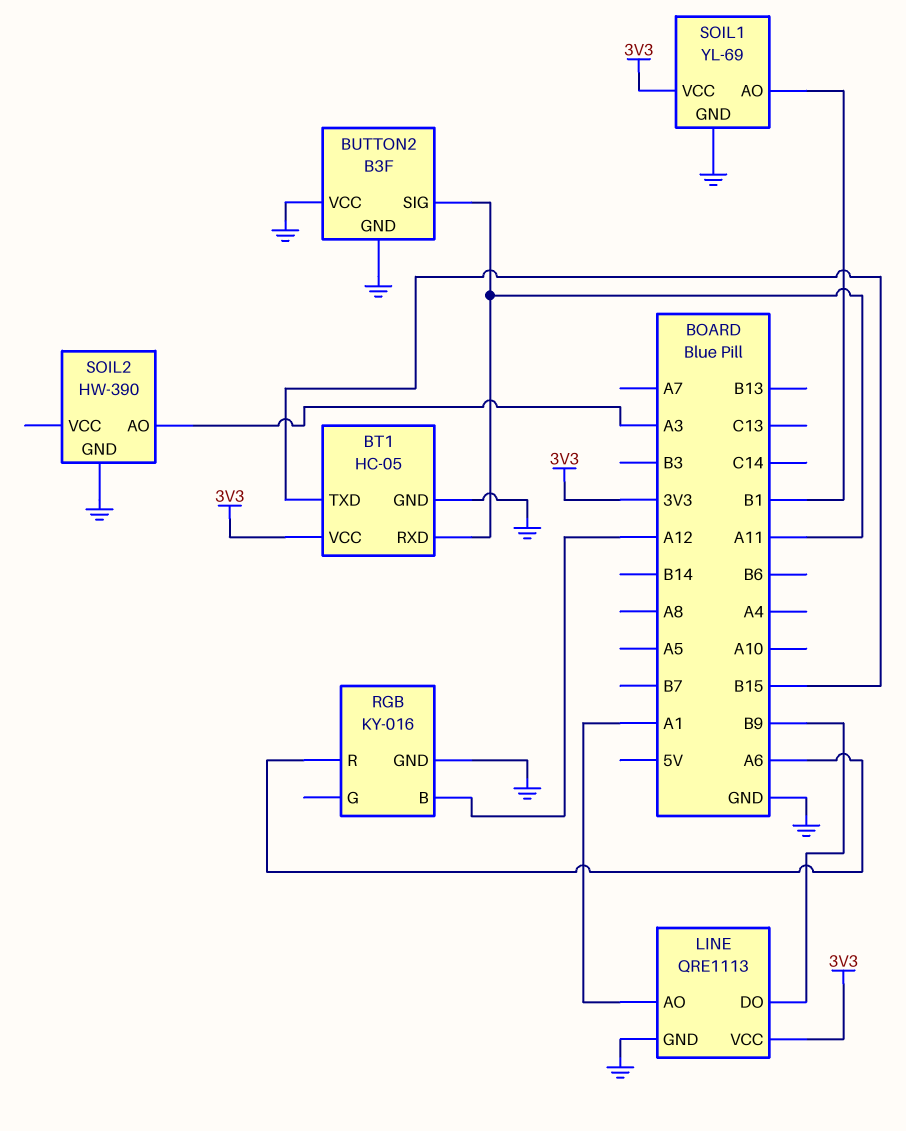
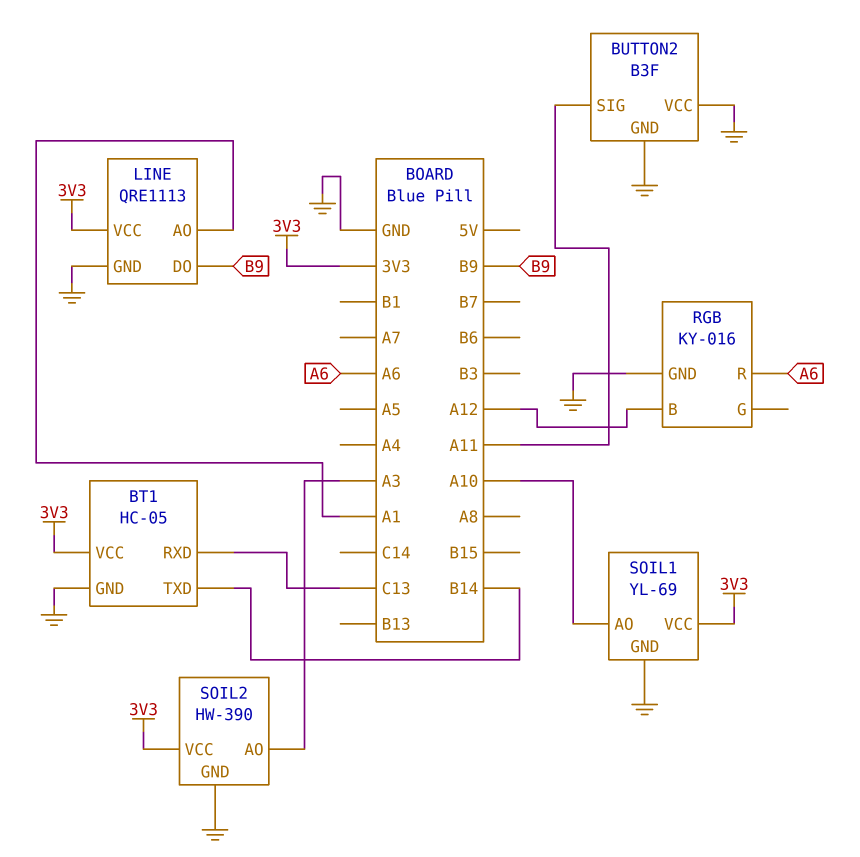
BT1 pin RXD: A11 -> C13
BT1 pin TXD: B15 -> B14
SOIL1 pin AO: B1 -> A10
SOIL2 pin VCC: none -> 3V3

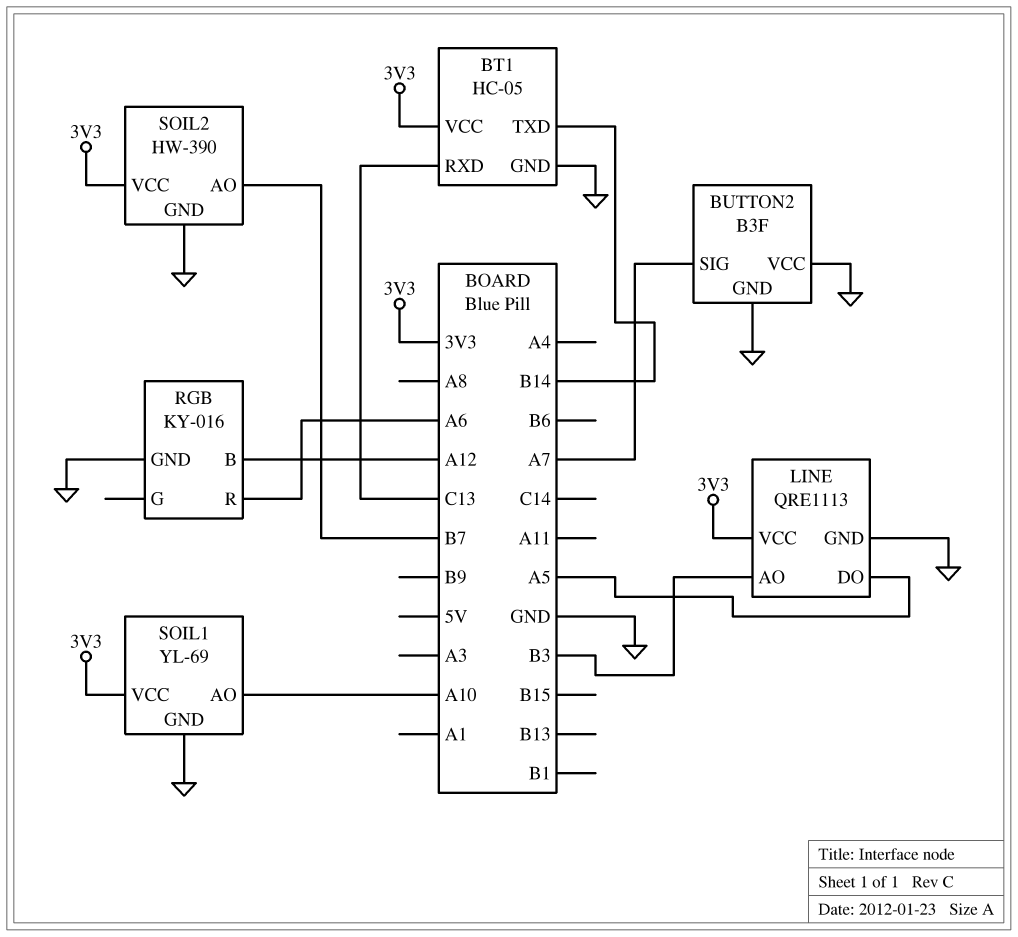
BUTTON2 pin SIG: A11 -> A7
LINE pin AO: A1 -> B3
LINE pin DO: B9 -> A5
SOIL2 pin AO: A3 -> B7

